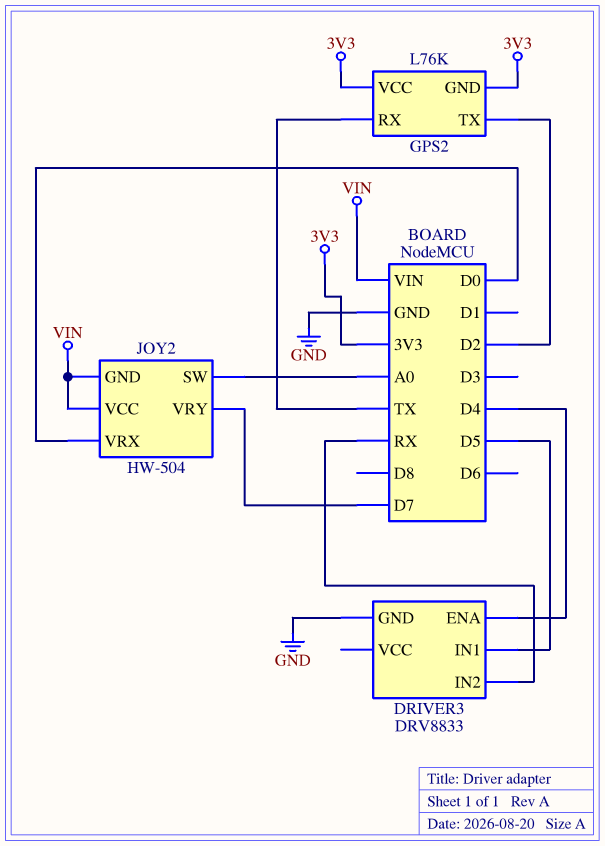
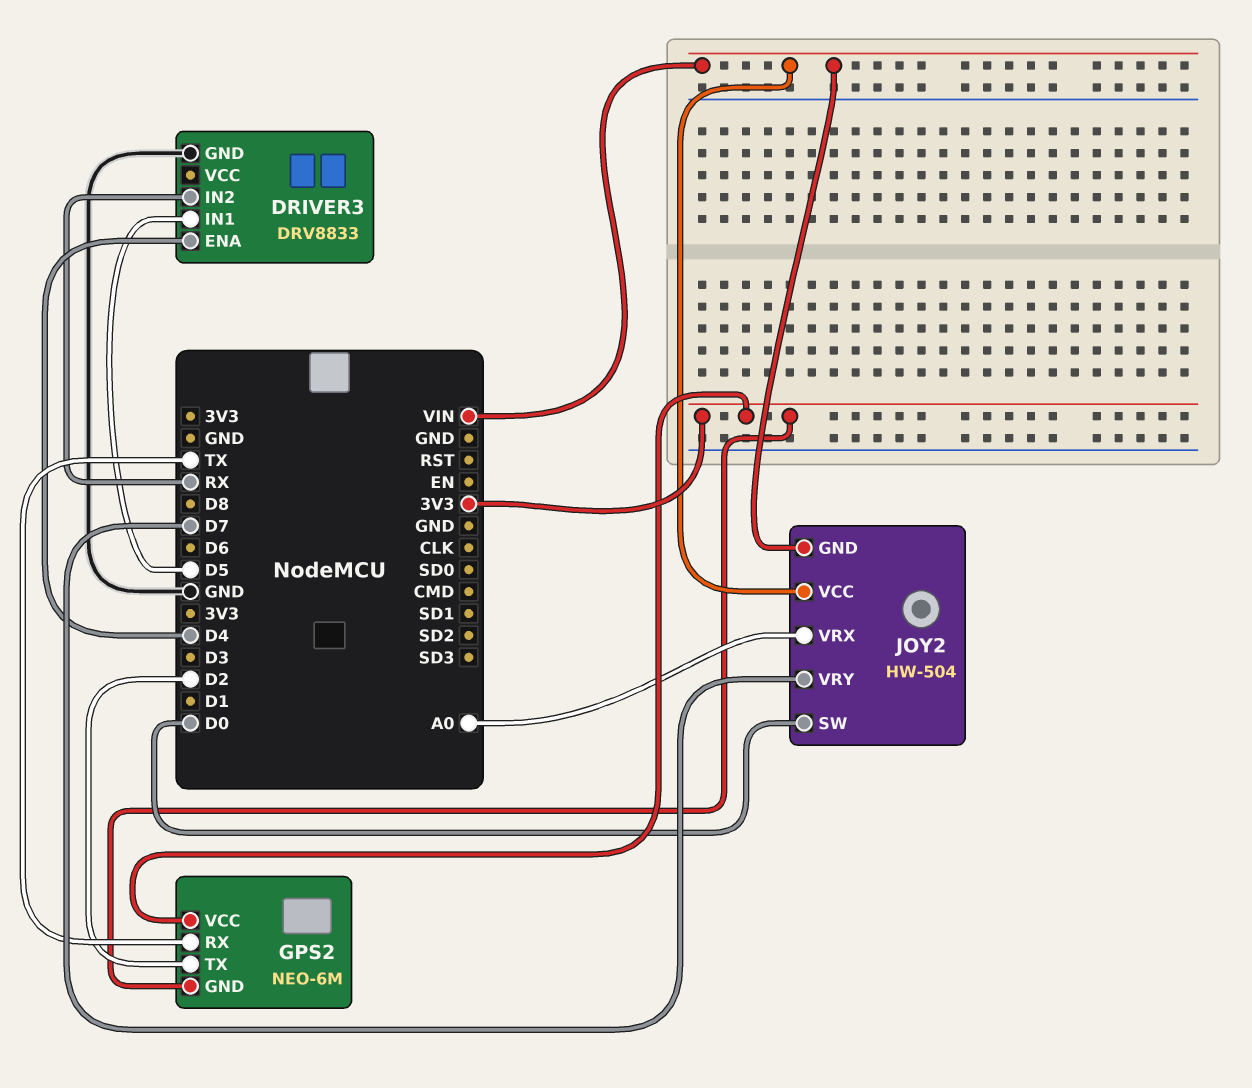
GPS2: L76K -> NEO-6M
JOY2 pin SW: A0 -> D0
JOY2 pin VRX: D0 -> A0

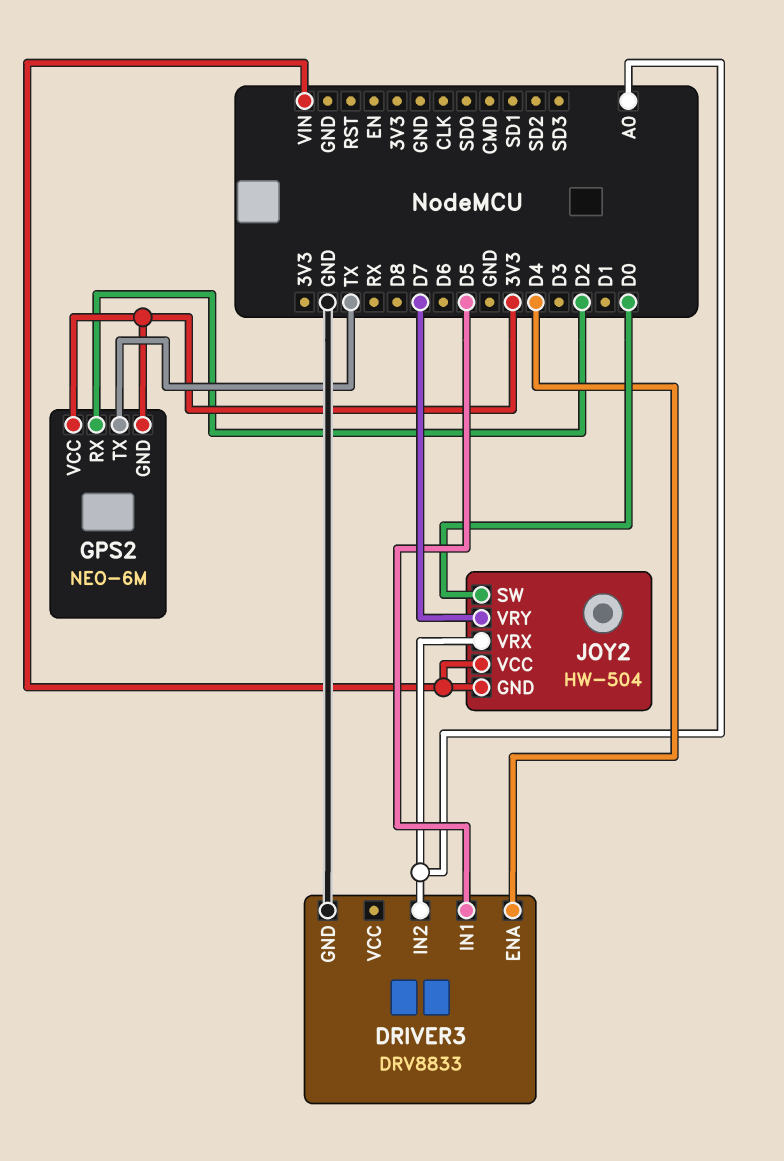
DRIVER3 pin IN2: RX -> A0
GPS2 pin RX: TX -> D2
GPS2 pin TX: D2 -> TX

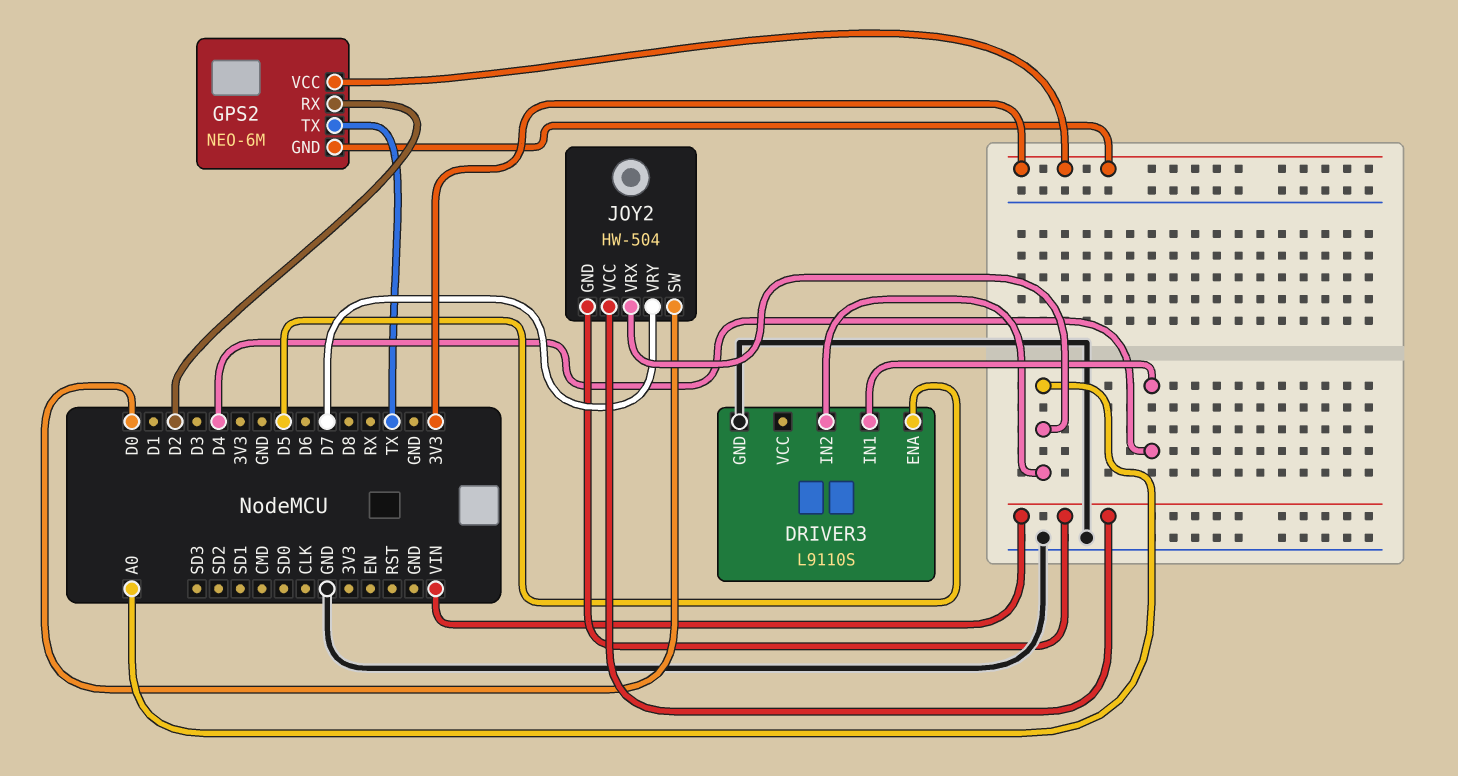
DRIVER3: DRV8833 -> L9110S
DRIVER3 pin ENA: D4 -> D5
DRIVER3 pin IN1: D5 -> D4

